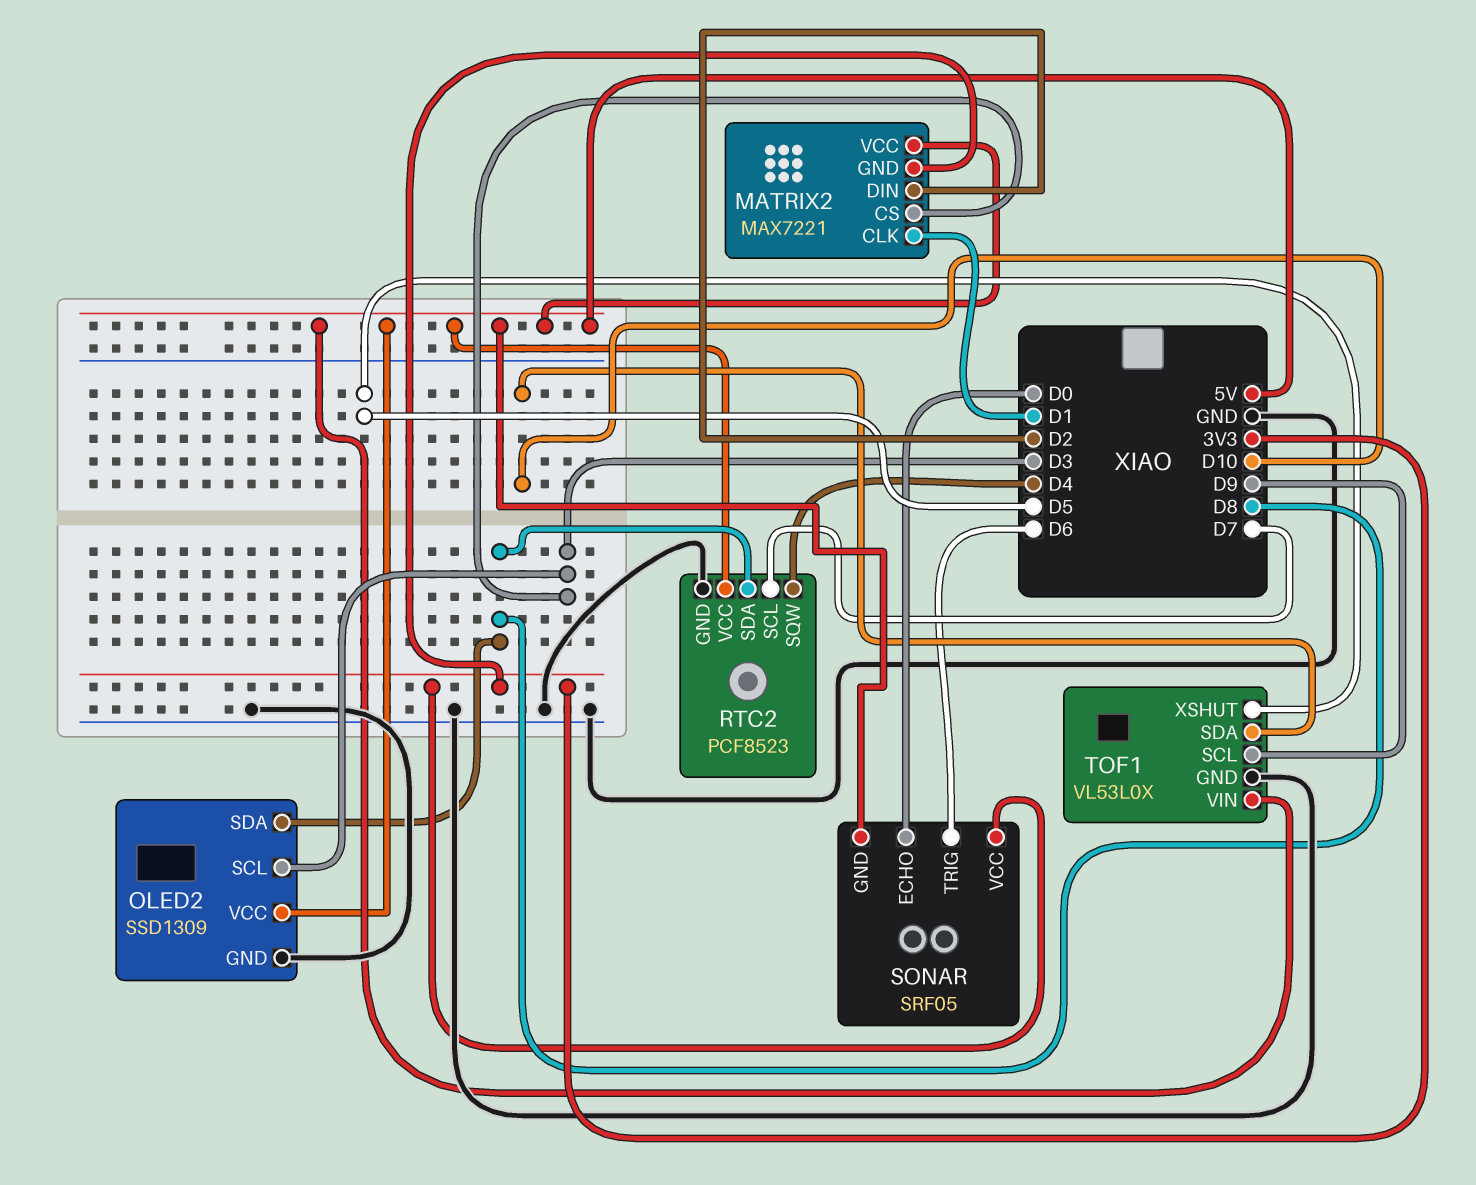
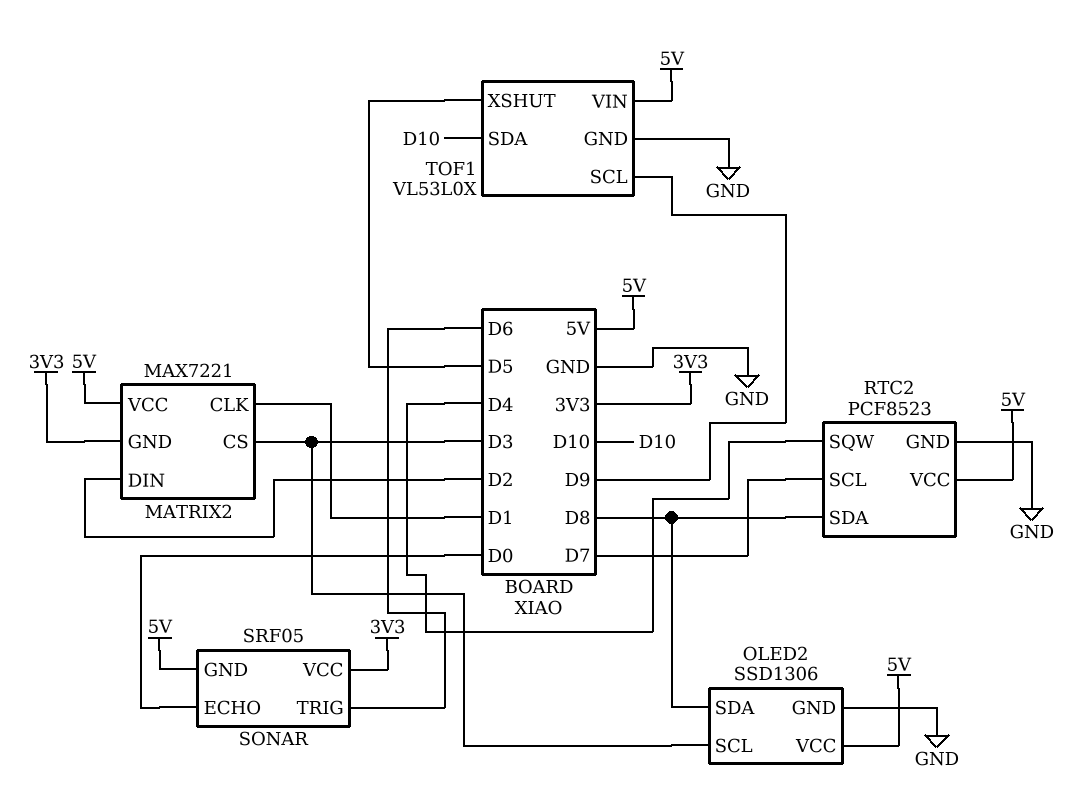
OLED2: SSD1309 -> SSD1306

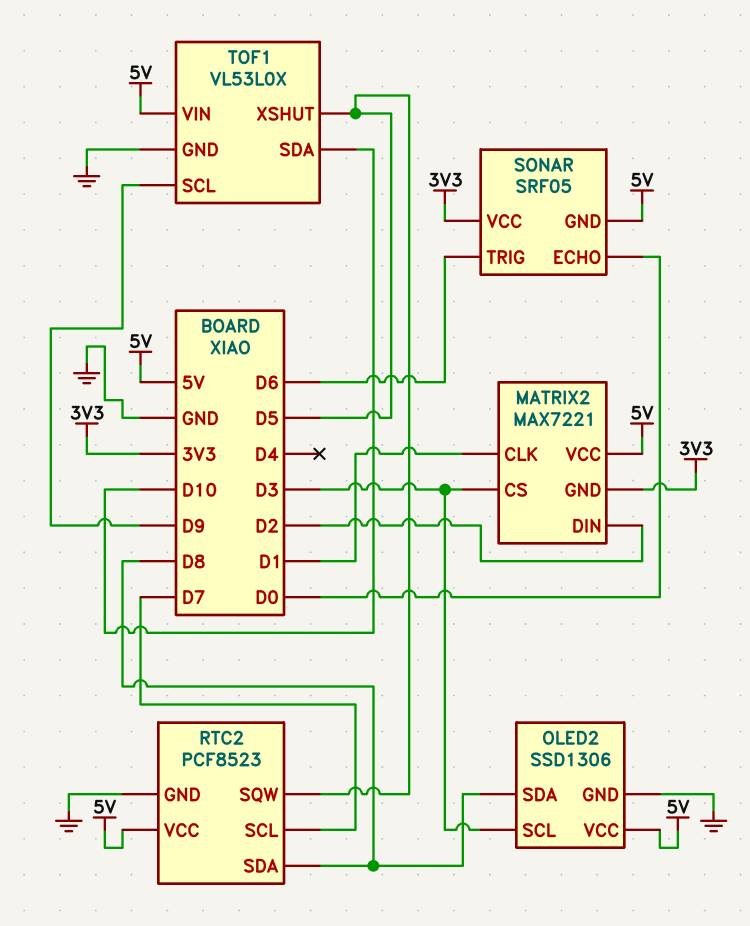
RTC2 pin SQW: D4 -> D5

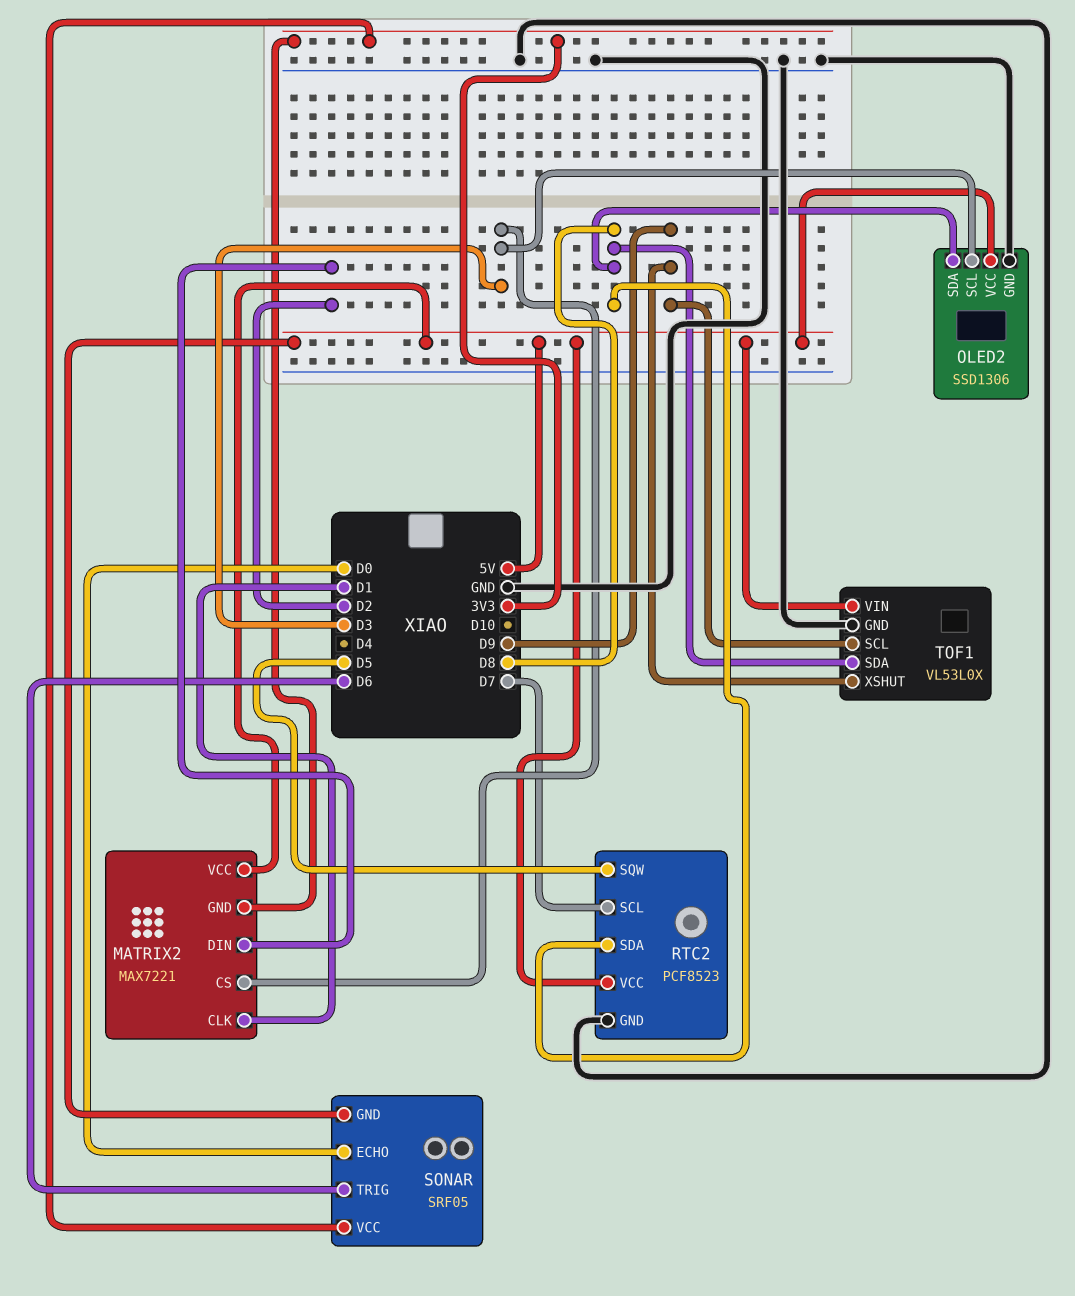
TOF1 pin SDA: D10 -> D8
TOF1 pin XSHUT: D5 -> D9

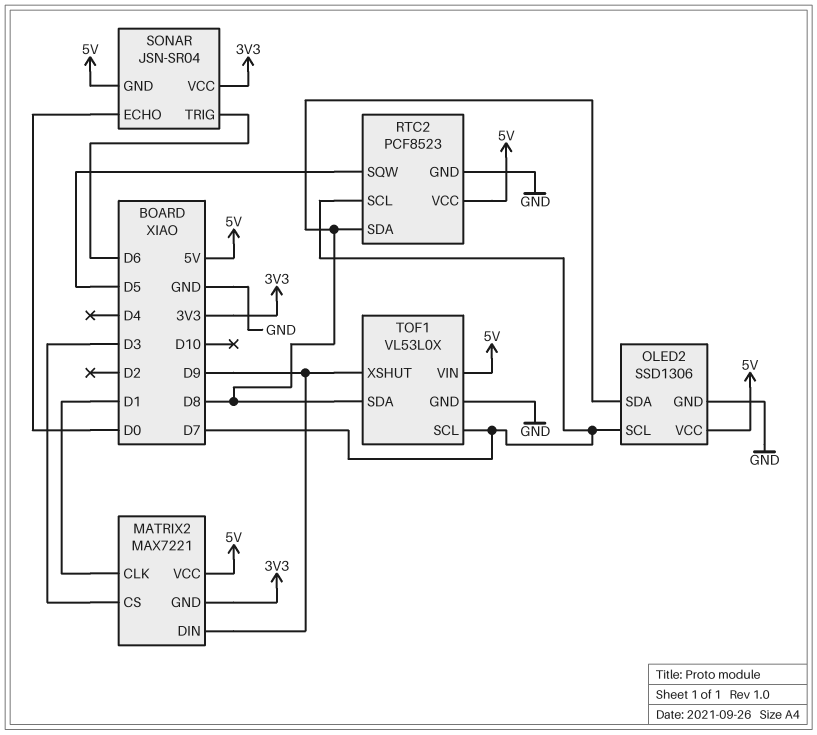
MATRIX2 pin DIN: D2 -> D9
OLED2 pin SCL: D3 -> D7
SONAR: SRF05 -> JSN-SR04
TOF1 pin SCL: D9 -> D7

